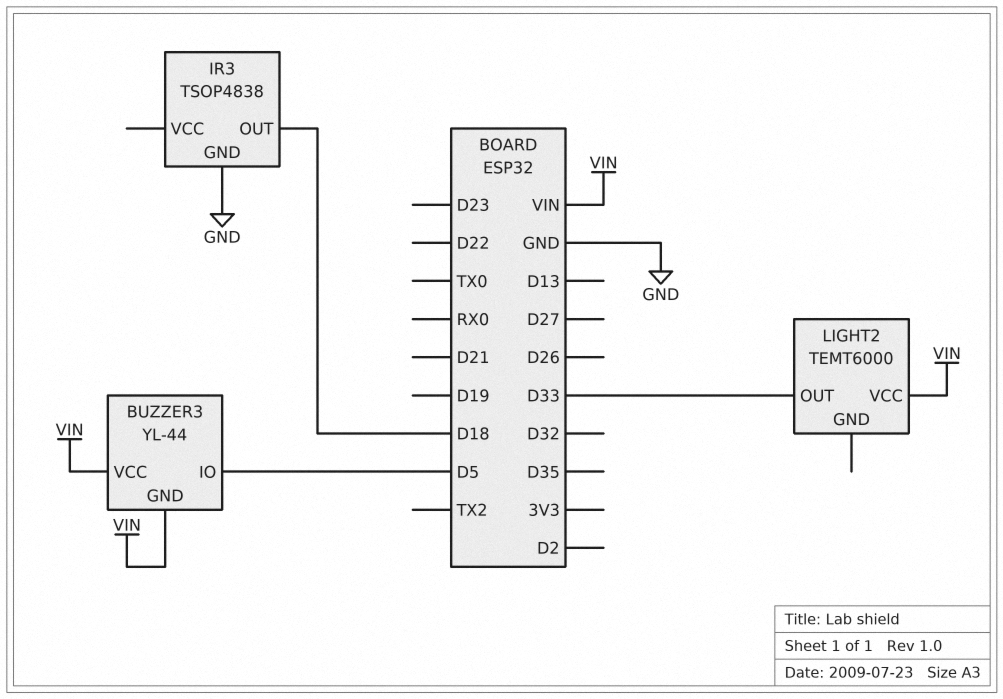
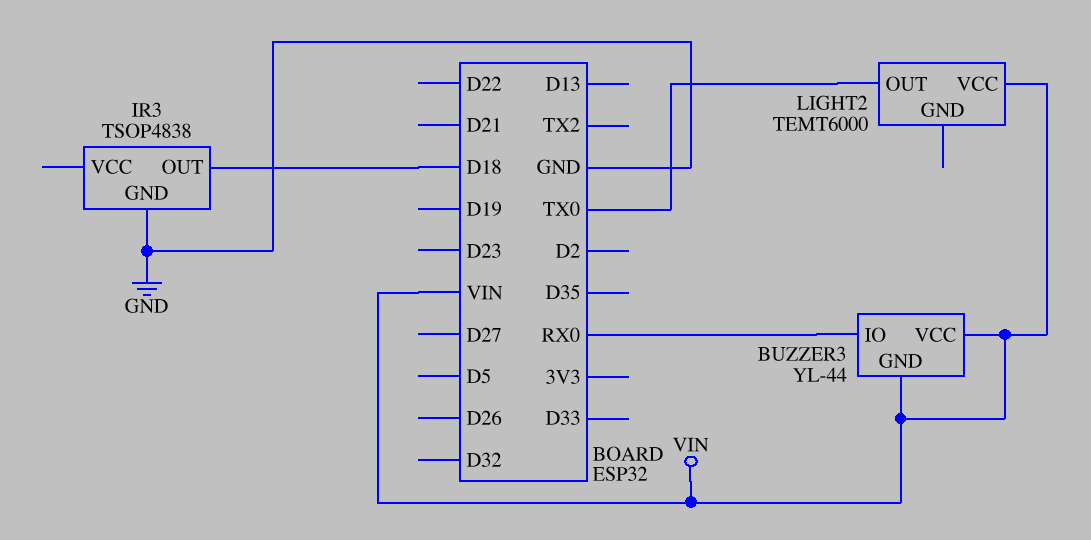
BUZZER3 pin IO: D5 -> RX0
LIGHT2 pin OUT: D33 -> TX0

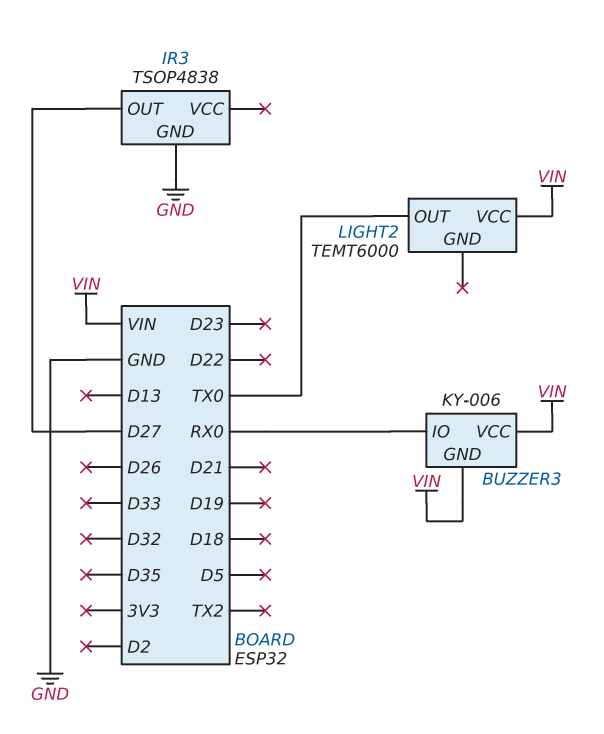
BUZZER3: YL-44 -> KY-006
IR3 pin OUT: D18 -> D27

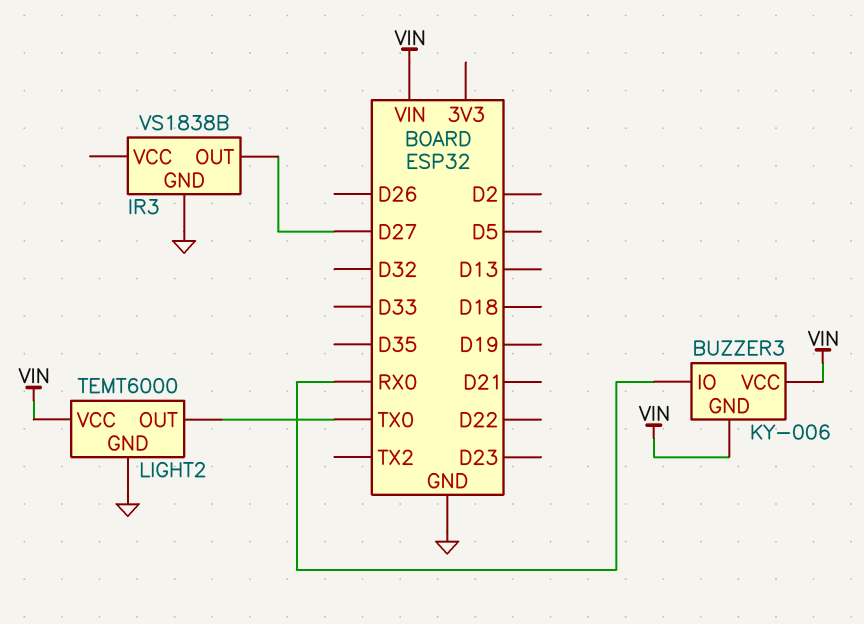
IR3: TSOP4838 -> VS1838B
LIGHT2 pin GND: none -> GND

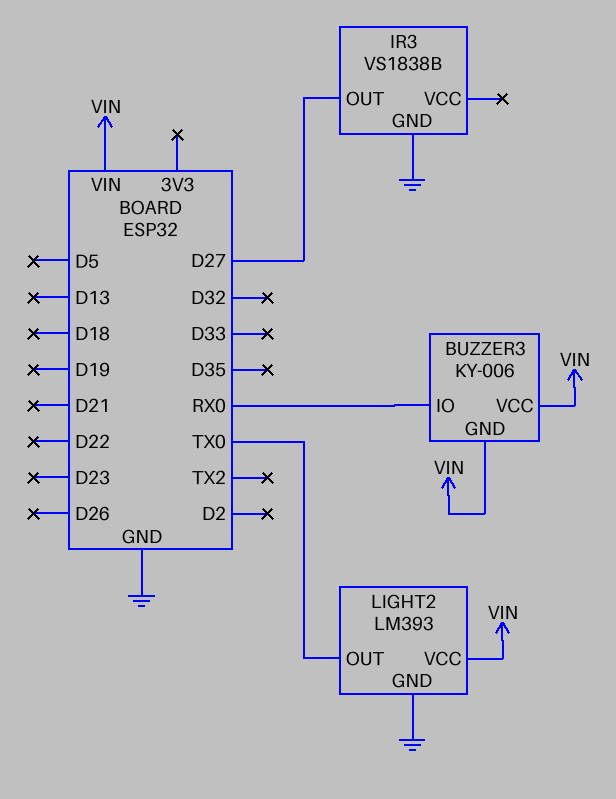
LIGHT2: TEMT6000 -> LM393

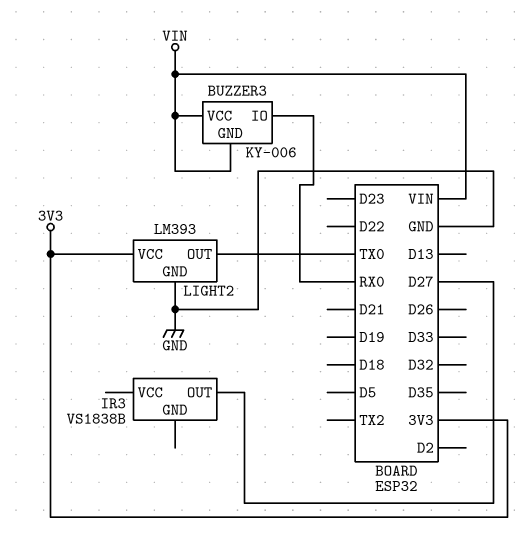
IR3 pin GND: GND -> none
LIGHT2 pin VCC: VIN -> 3V3

